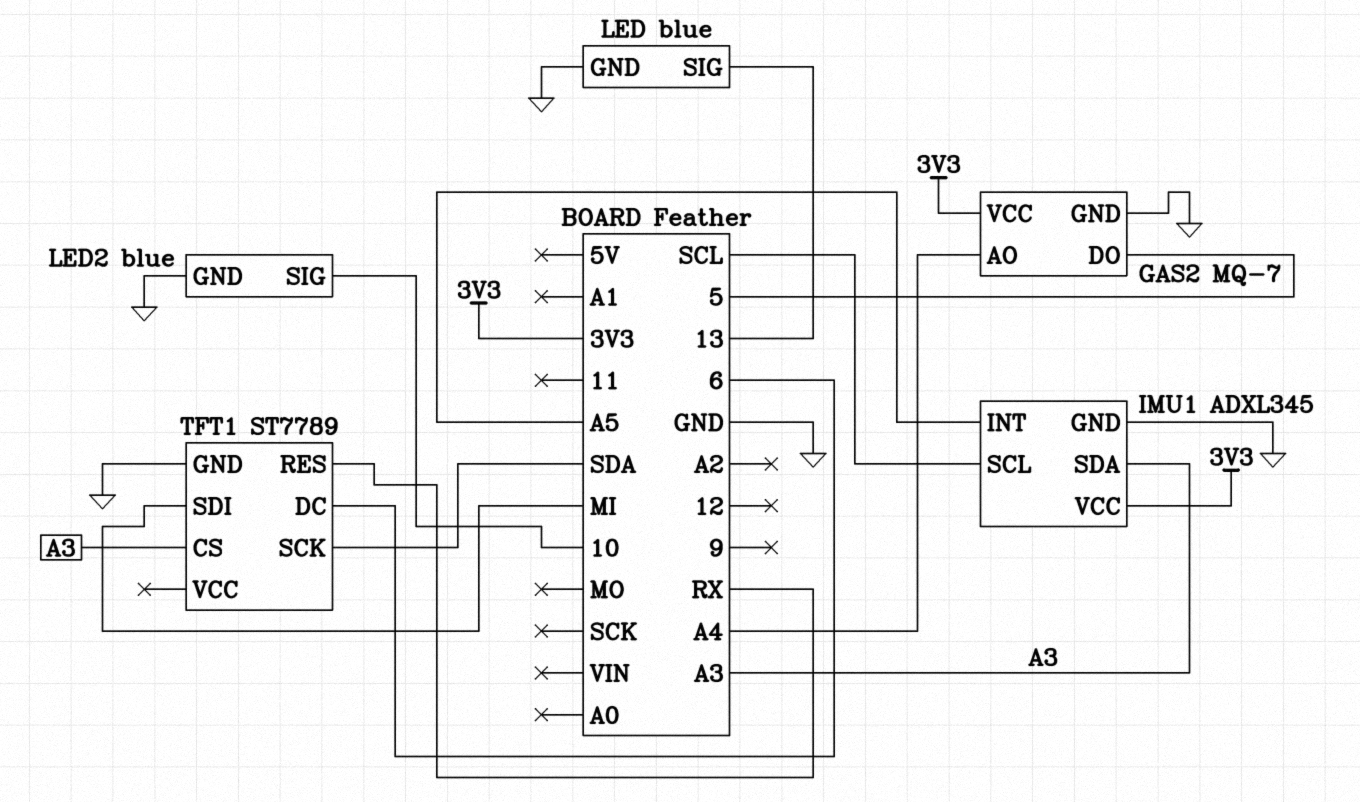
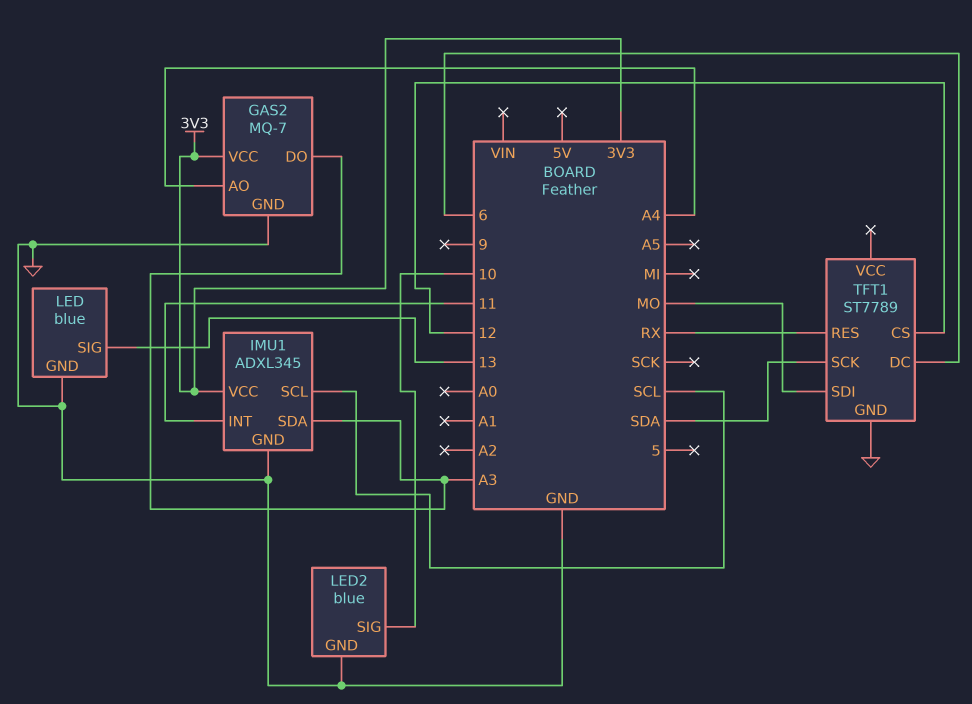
GAS2 pin DO: 5 -> A3
IMU1 pin INT: A5 -> 11
TFT1 pin CS: A3 -> 12
TFT1 pin SDI: MI -> MO

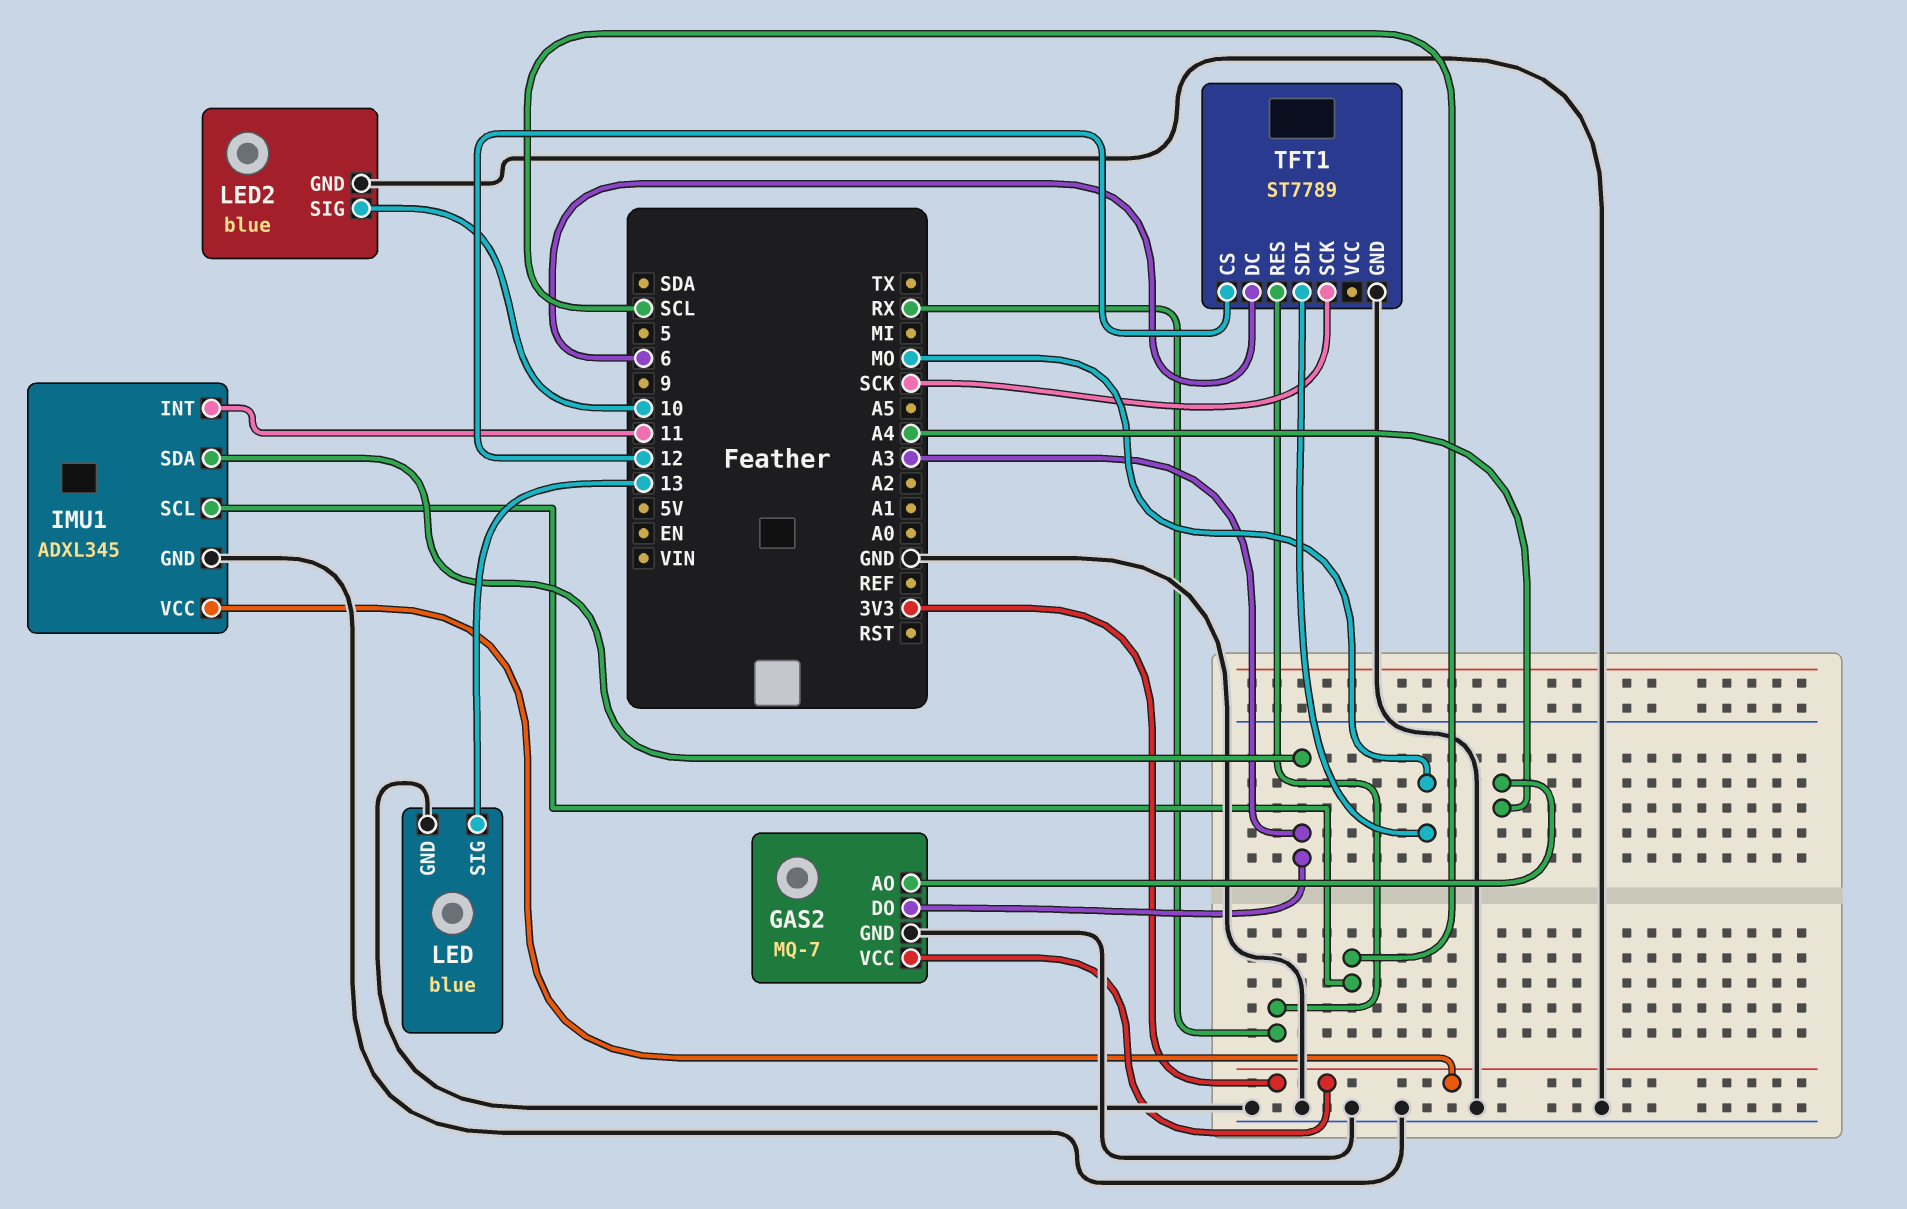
TFT1 pin SCK: SDA -> SCK

